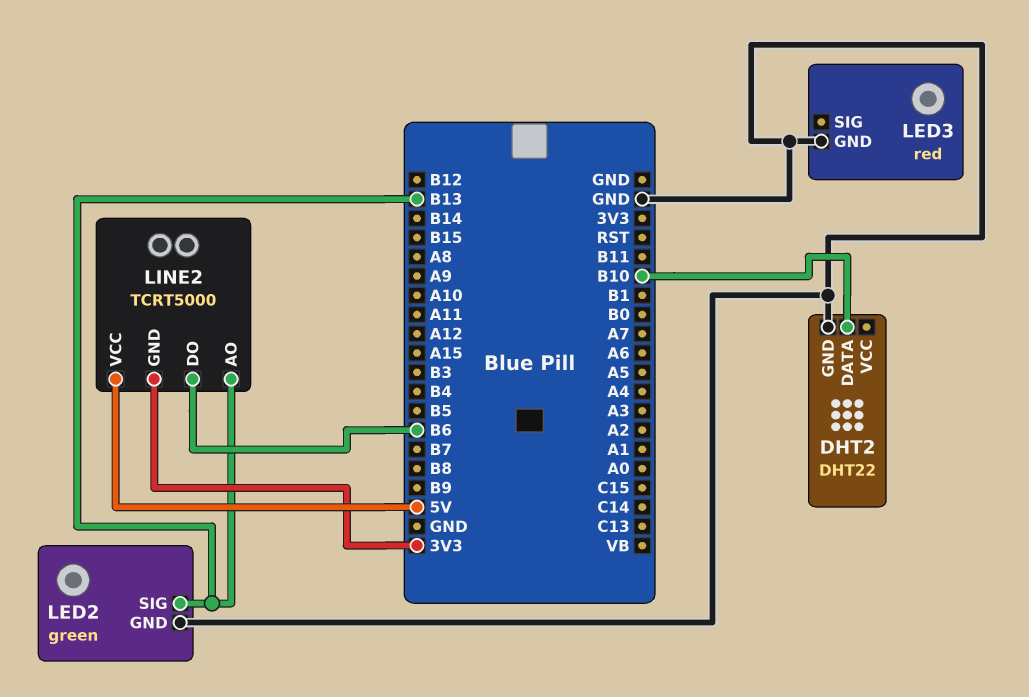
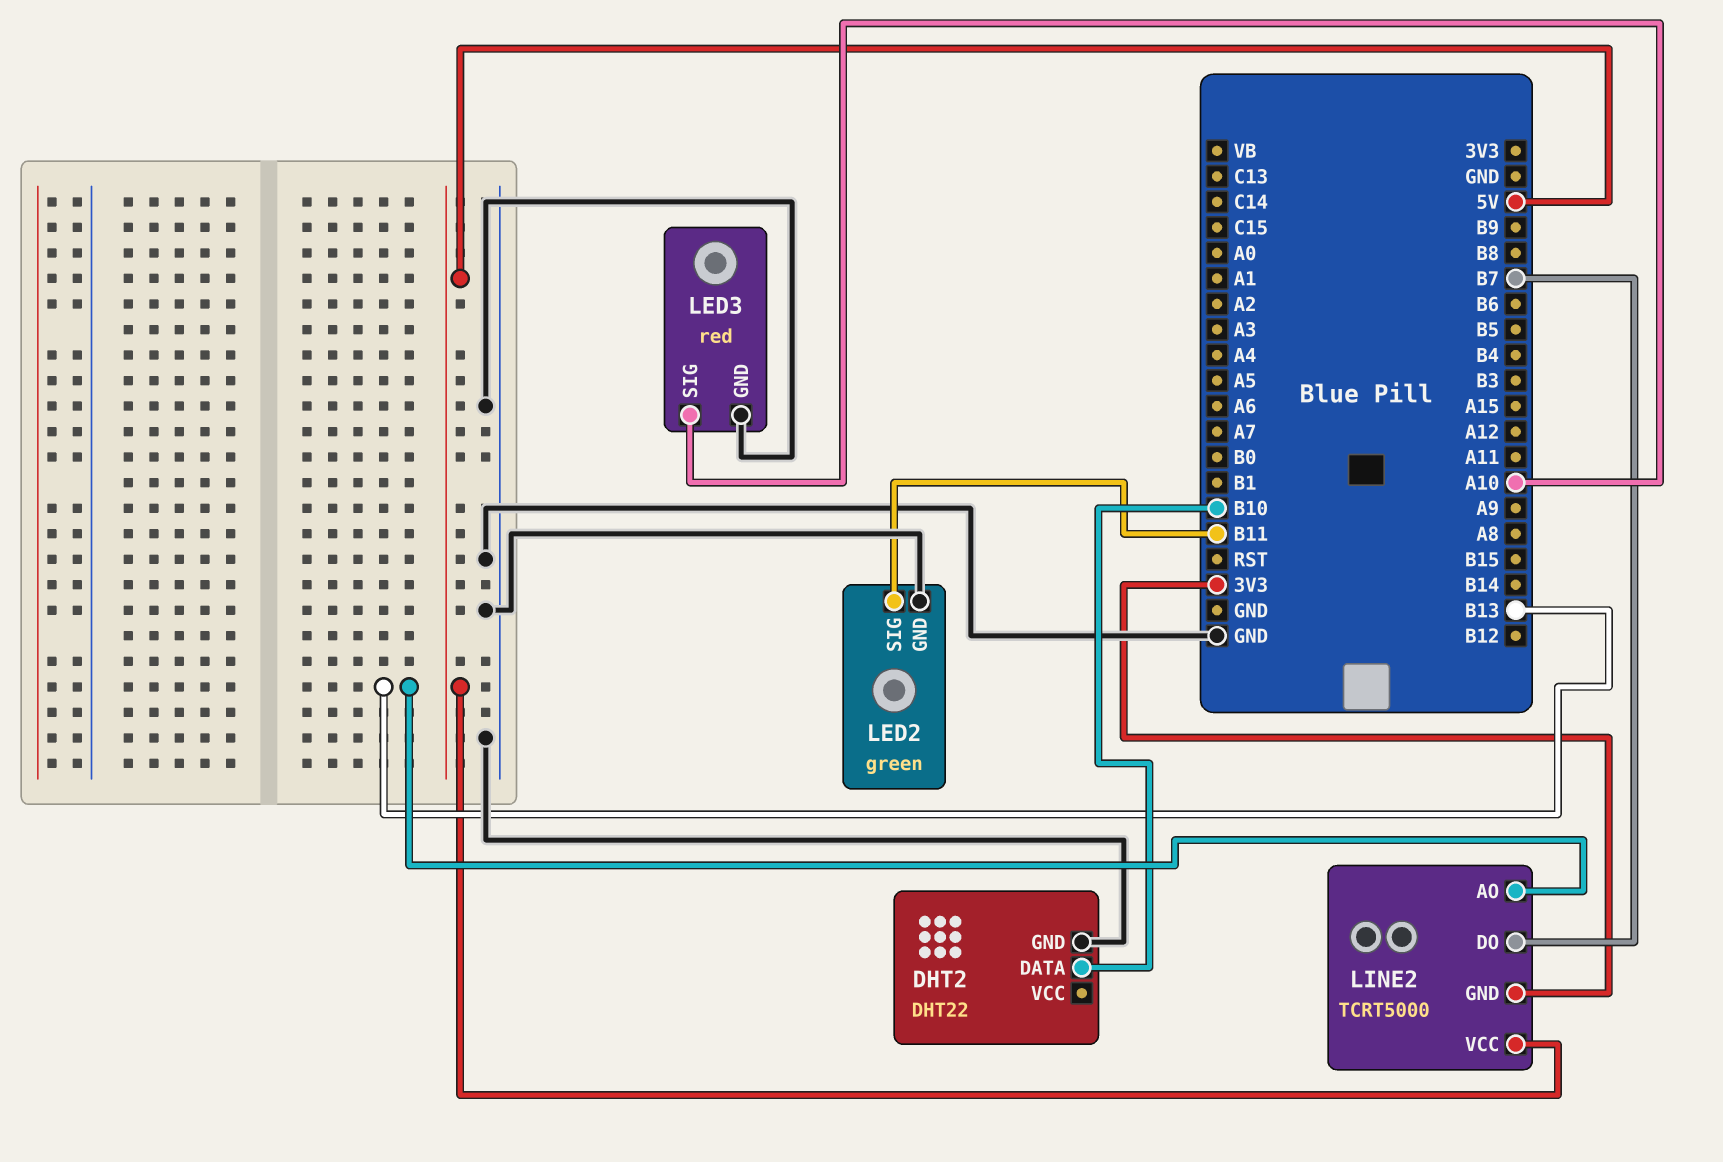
LED2 pin SIG: B13 -> B11
LED3 pin SIG: none -> A10
LINE2 pin DO: B6 -> B7

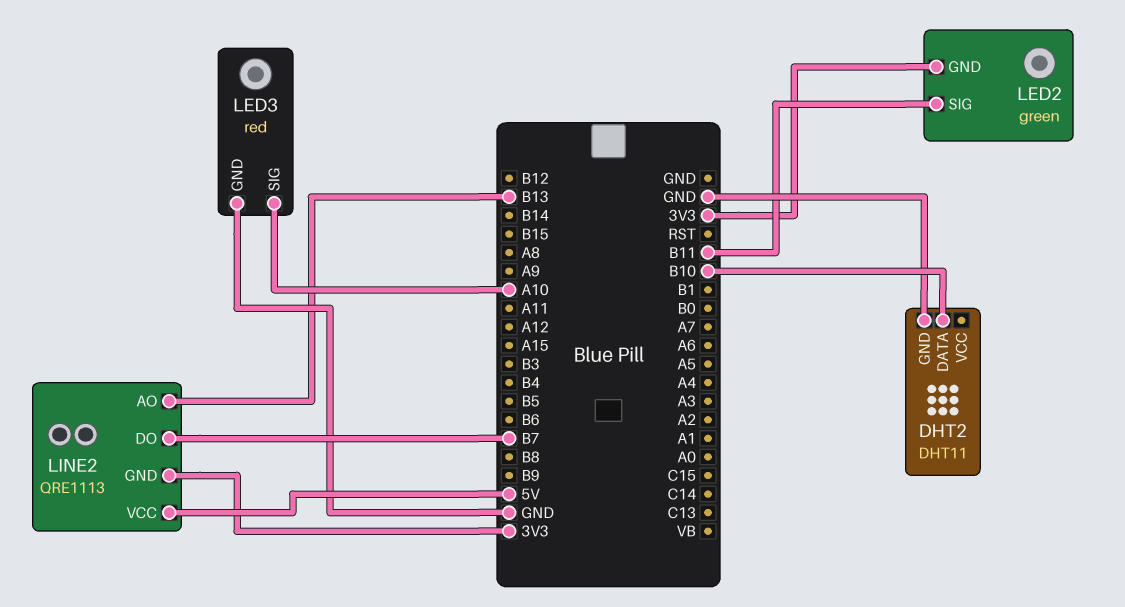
DHT2: DHT22 -> DHT11
LED2 pin GND: GND -> 3V3
LINE2: TCRT5000 -> QRE1113

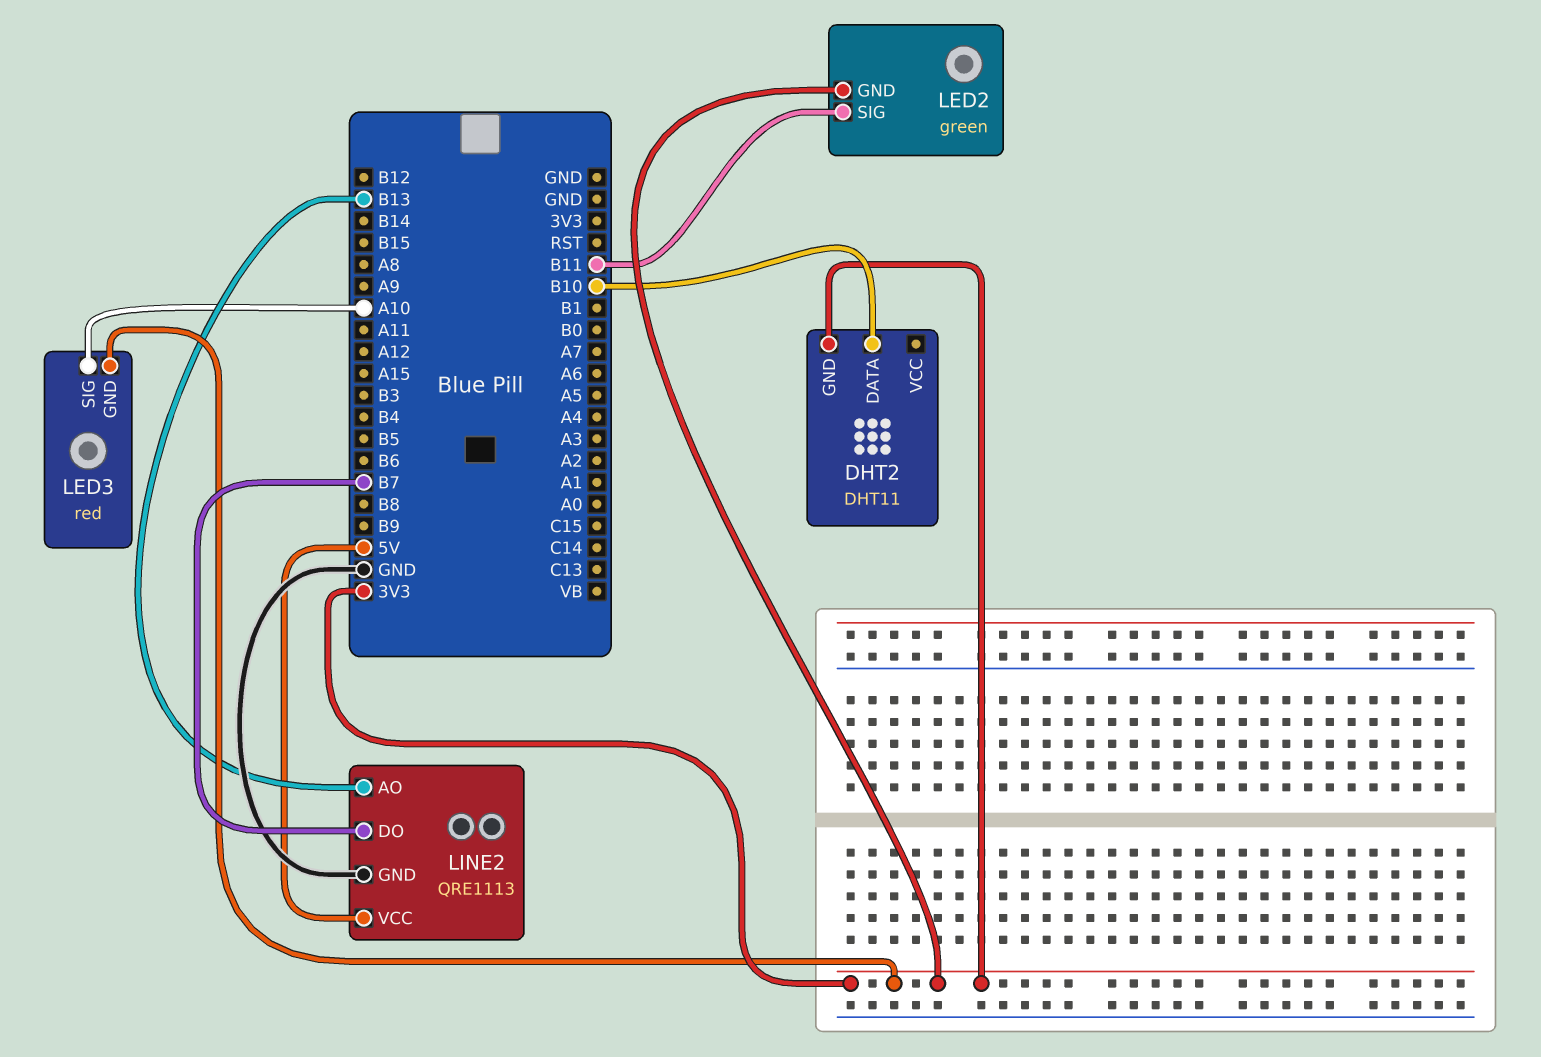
DHT2 pin GND: GND -> 3V3
LED3 pin GND: GND -> 3V3
LINE2 pin GND: 3V3 -> GND

